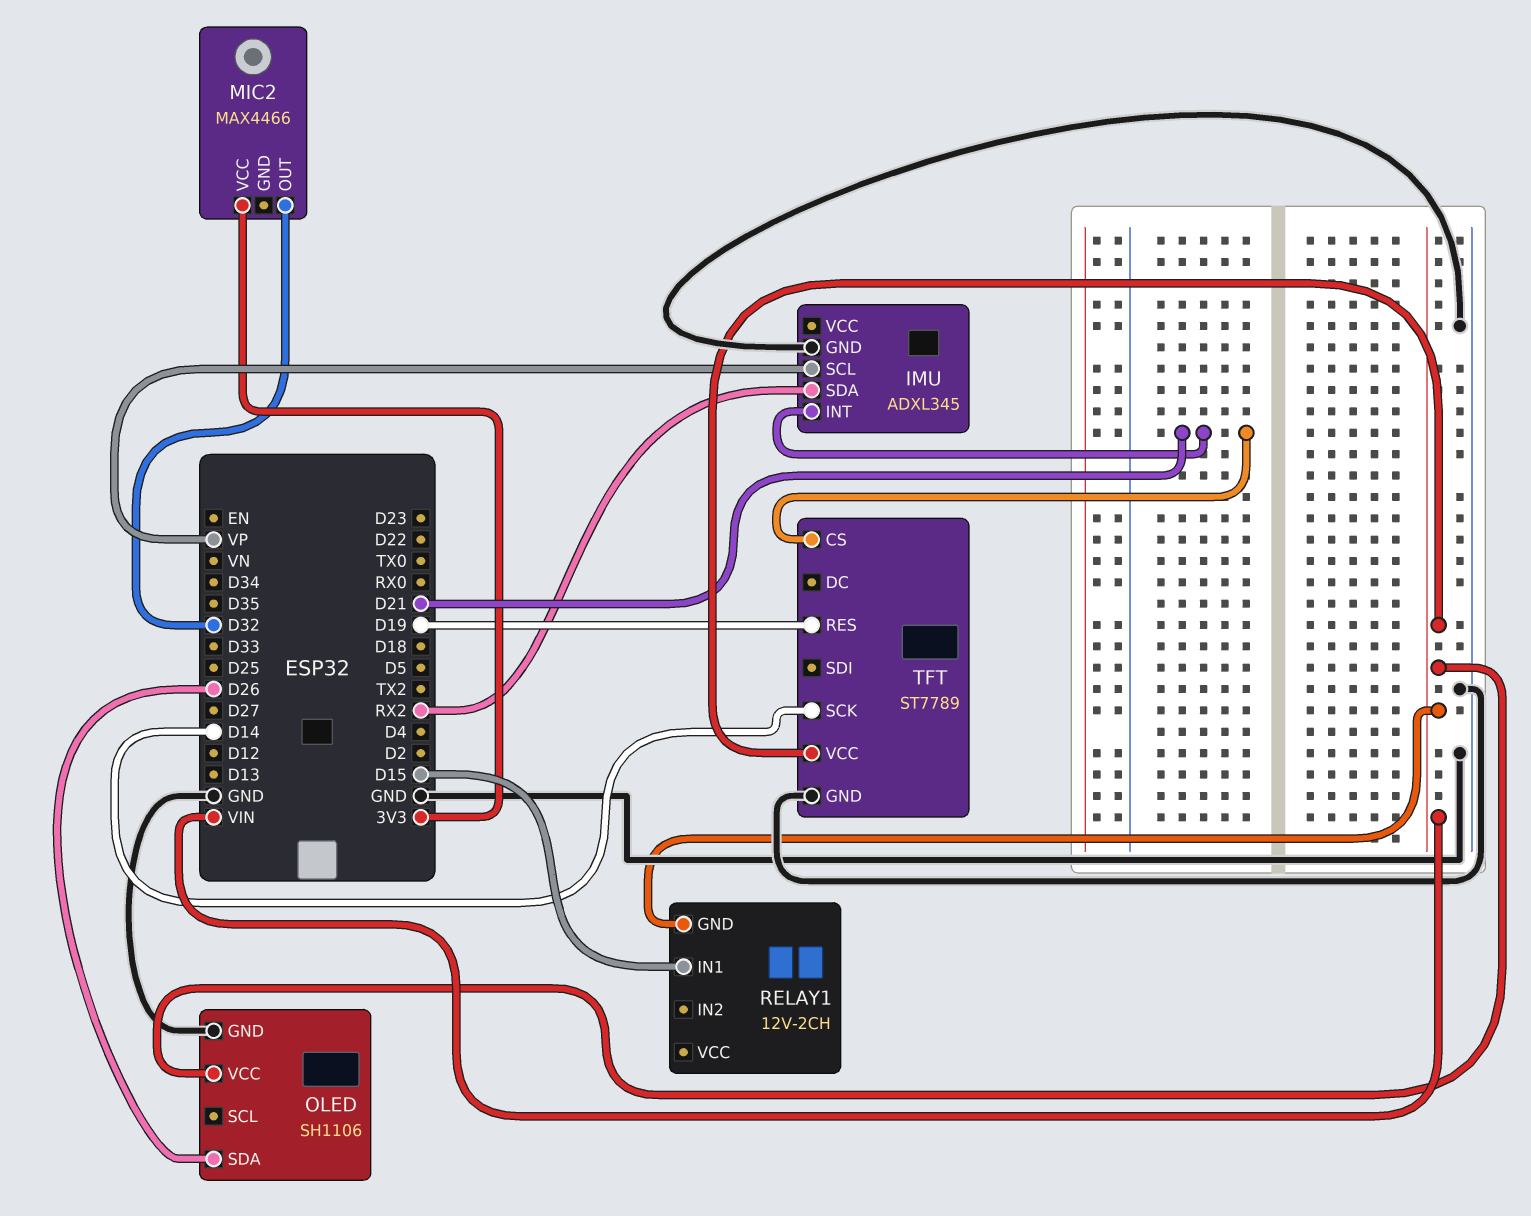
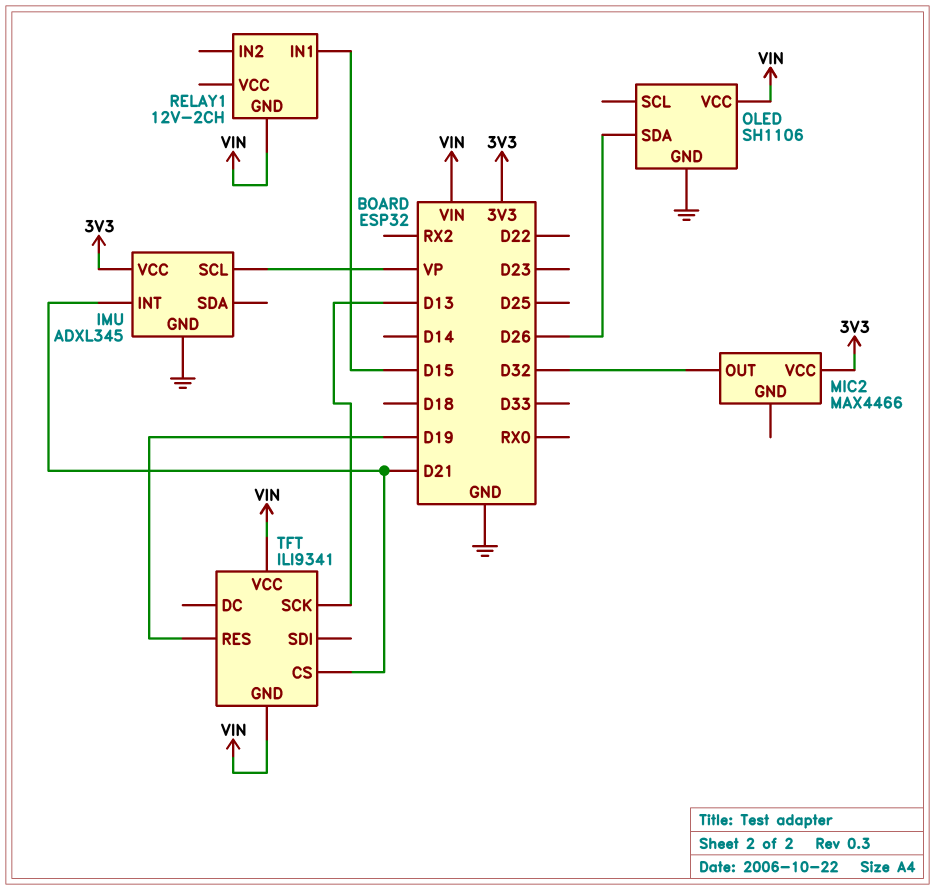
IMU pin SDA: RX2 -> none
IMU pin VCC: none -> 3V3
TFT: ST7789 -> ILI9341
TFT pin GND: GND -> VIN
TFT pin SCK: D14 -> D13

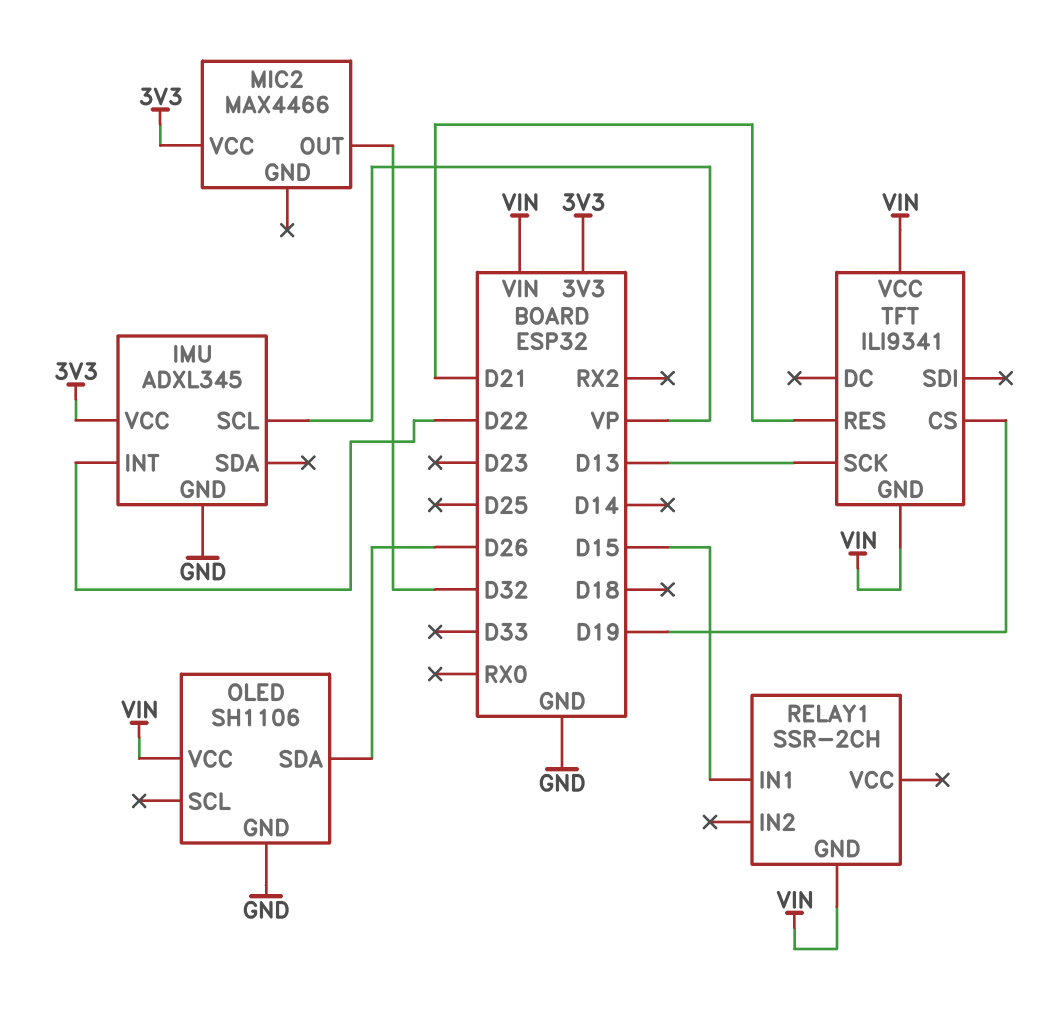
IMU pin INT: D21 -> D22
RELAY1: 12V-2CH -> SSR-2CH
TFT pin CS: D21 -> D19
TFT pin RES: D19 -> D21

